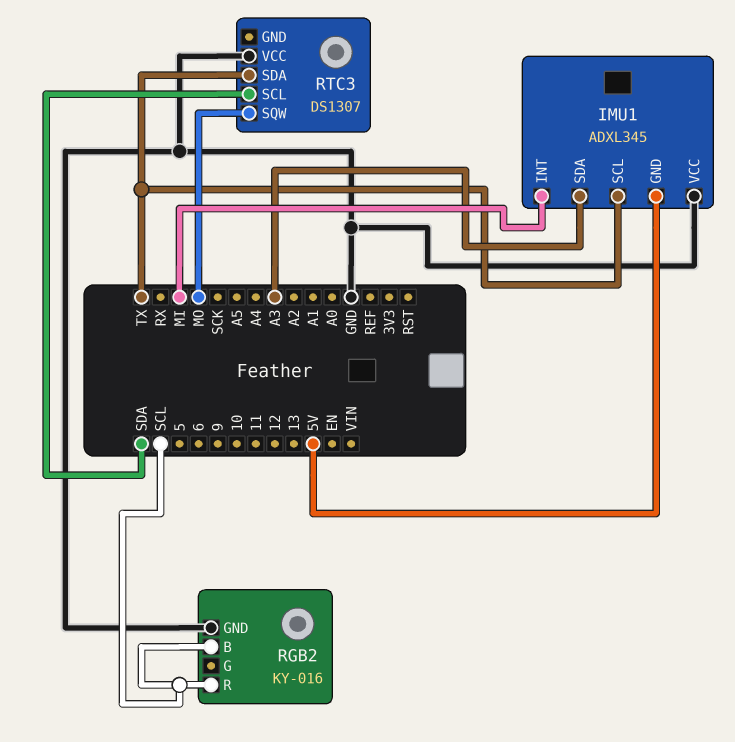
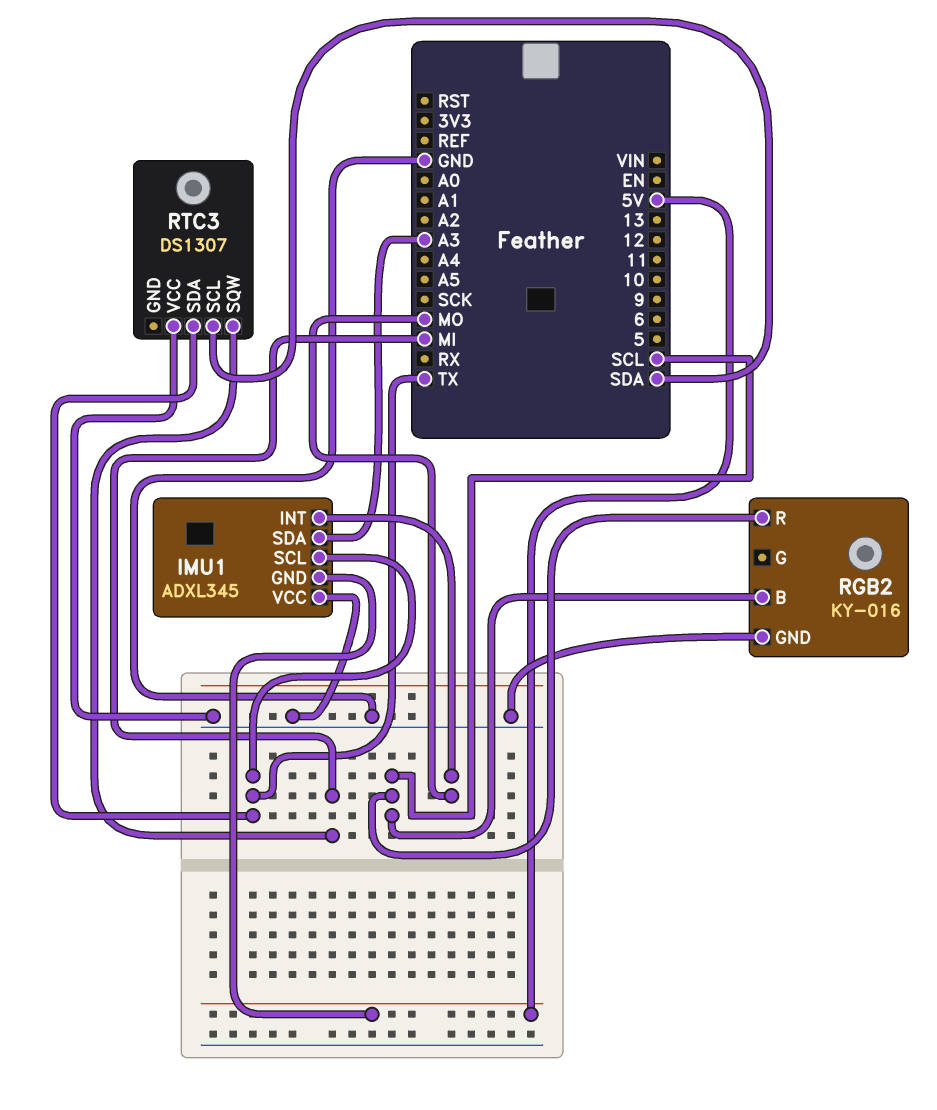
IMU1 pin INT: MI -> MO
RTC3 pin SQW: MO -> MI

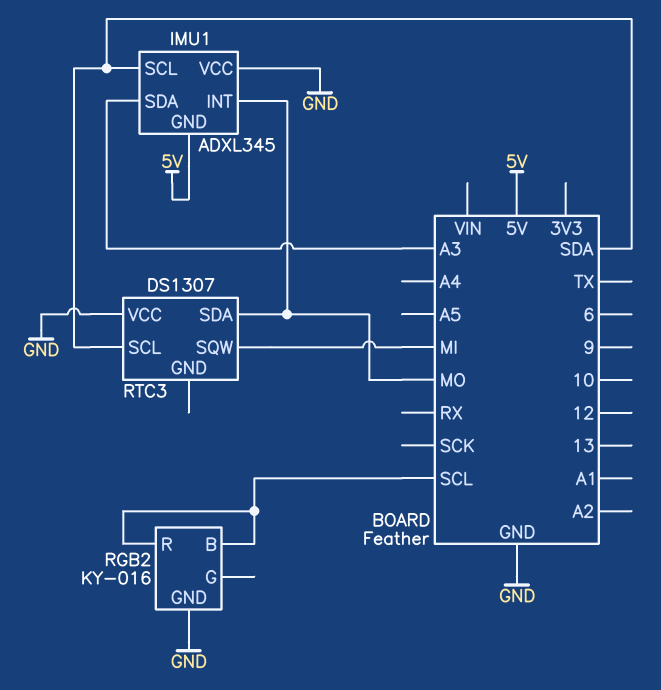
IMU1 pin SCL: TX -> SDA
RTC3 pin SDA: TX -> MO

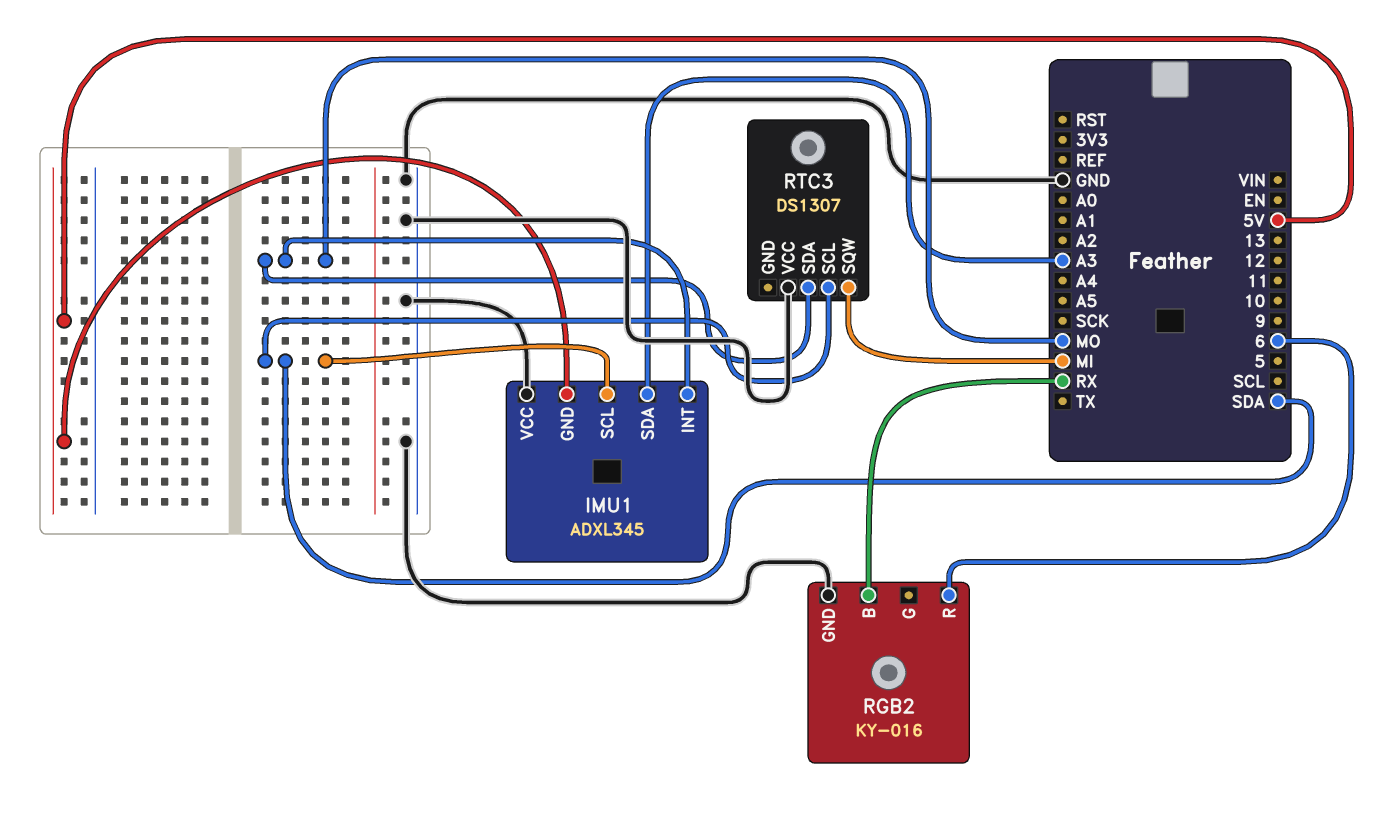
RGB2 pin B: SCL -> RX
RGB2 pin R: SCL -> 6

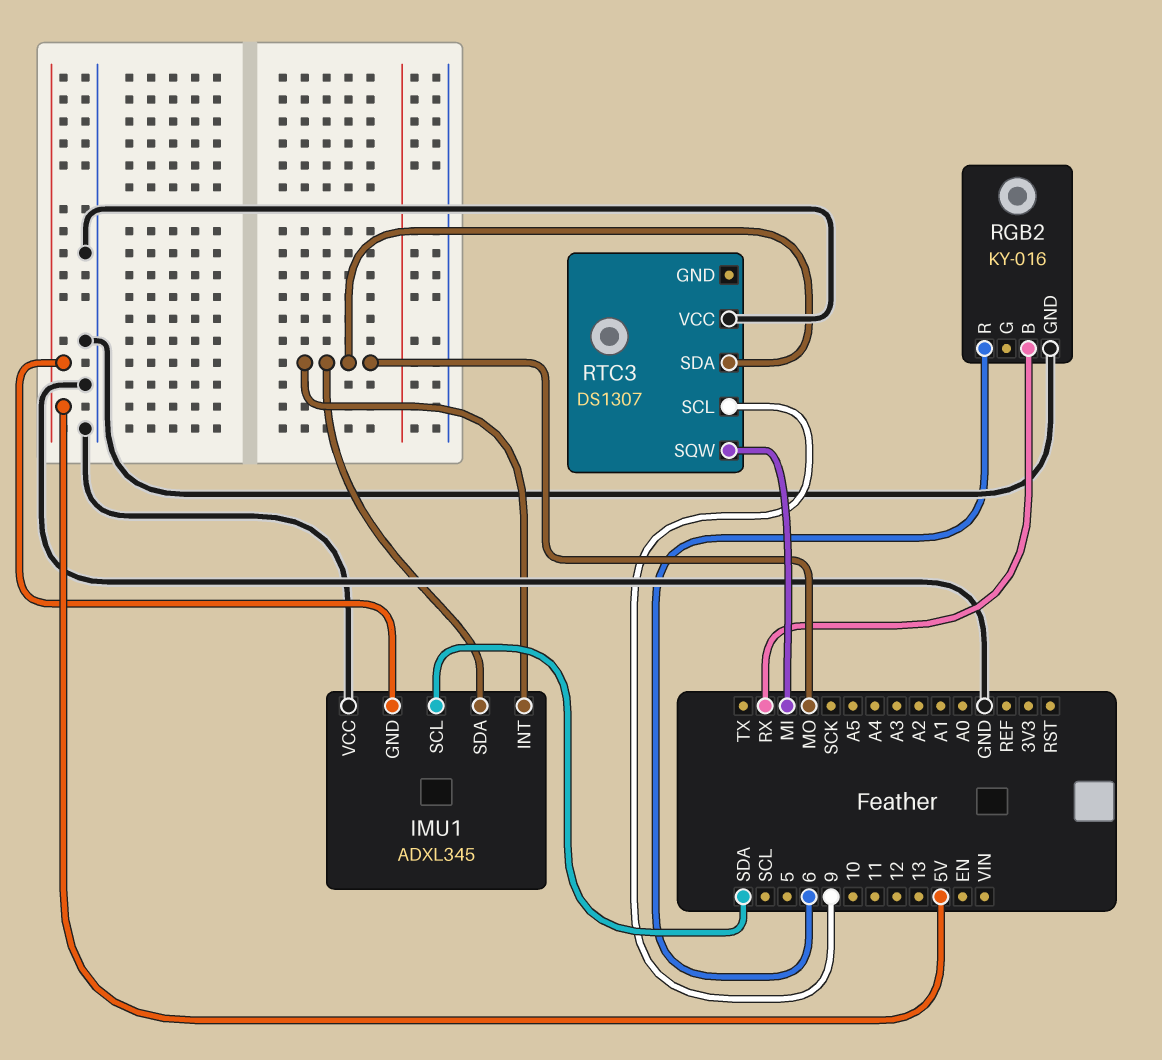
IMU1 pin SDA: A3 -> MO
RTC3 pin SCL: SDA -> 9

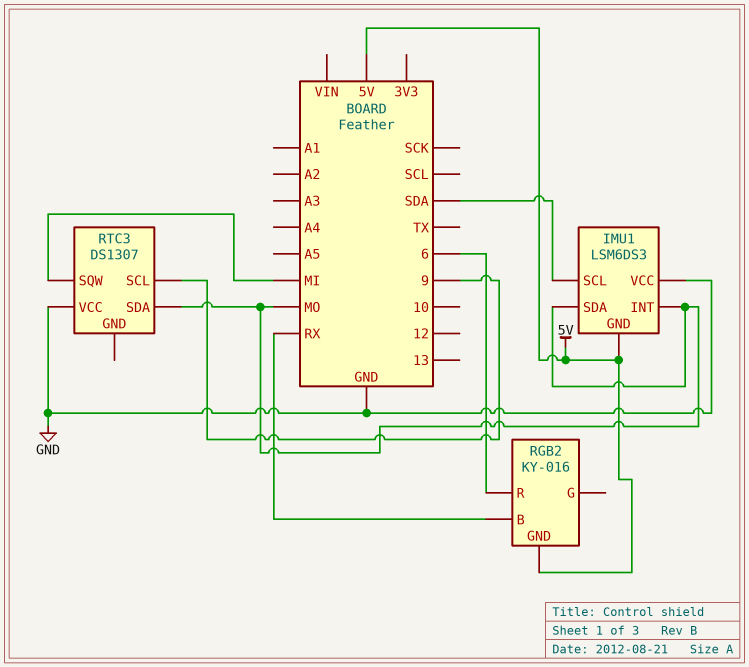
IMU1: ADXL345 -> LSM6DS3
RGB2 pin GND: GND -> 5V

